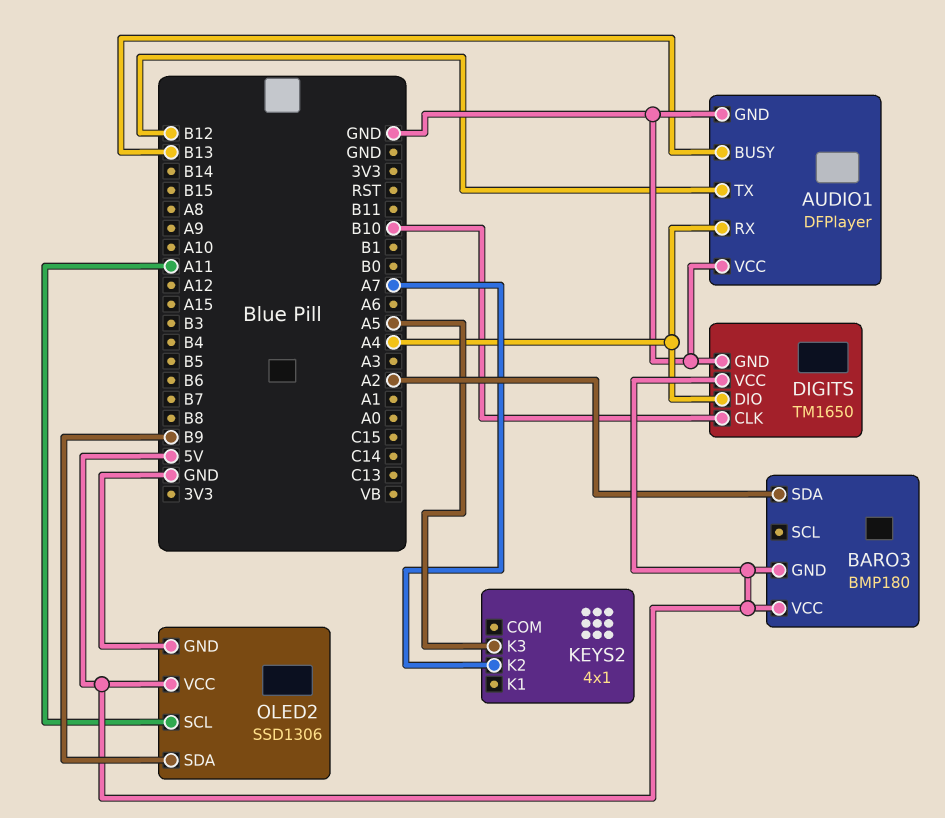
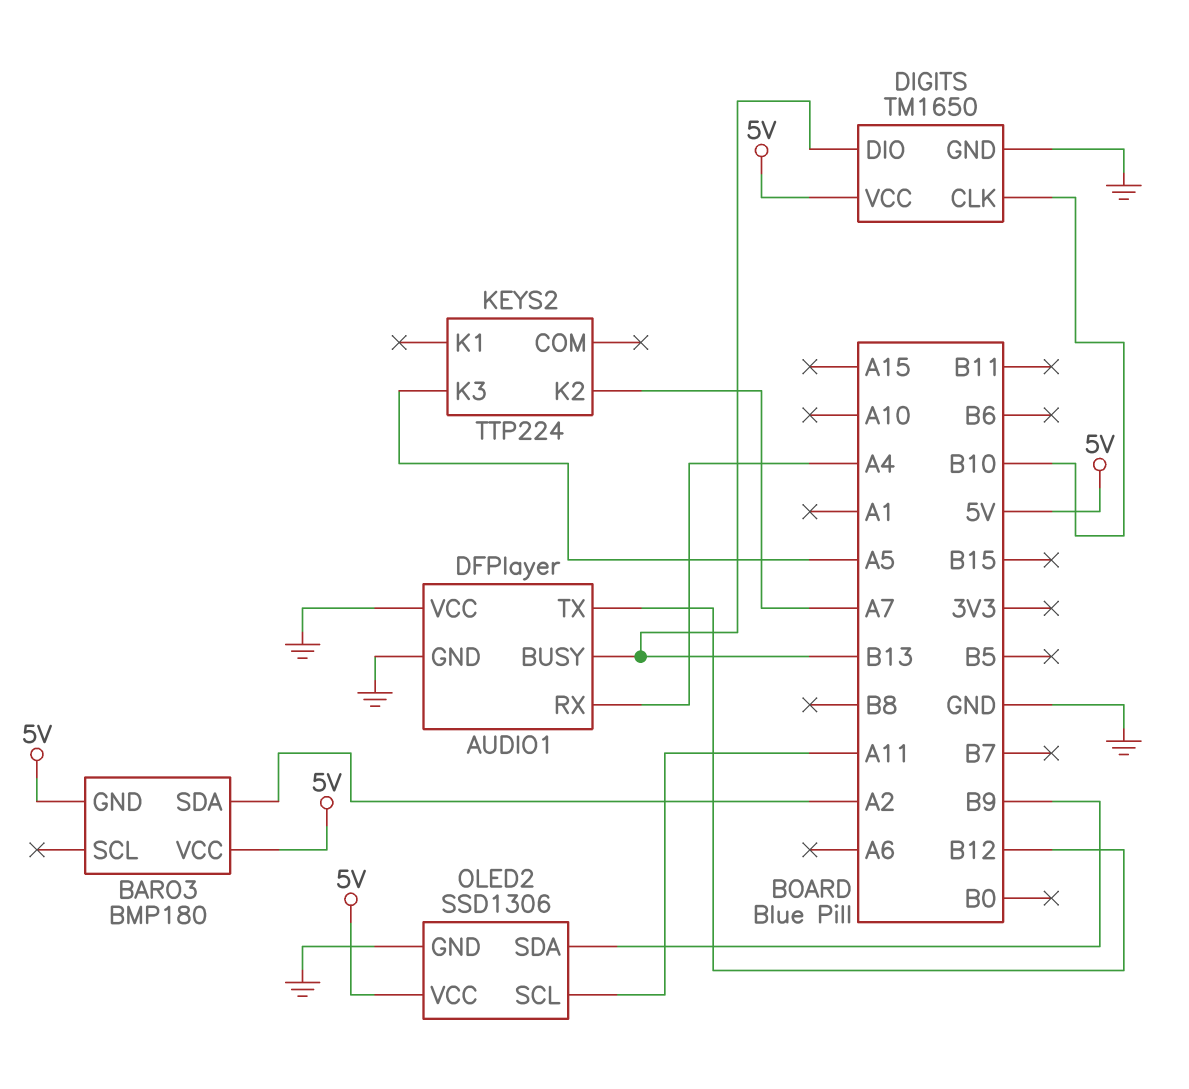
DIGITS pin DIO: A4 -> B13
KEYS2: 4x1 -> TTP224

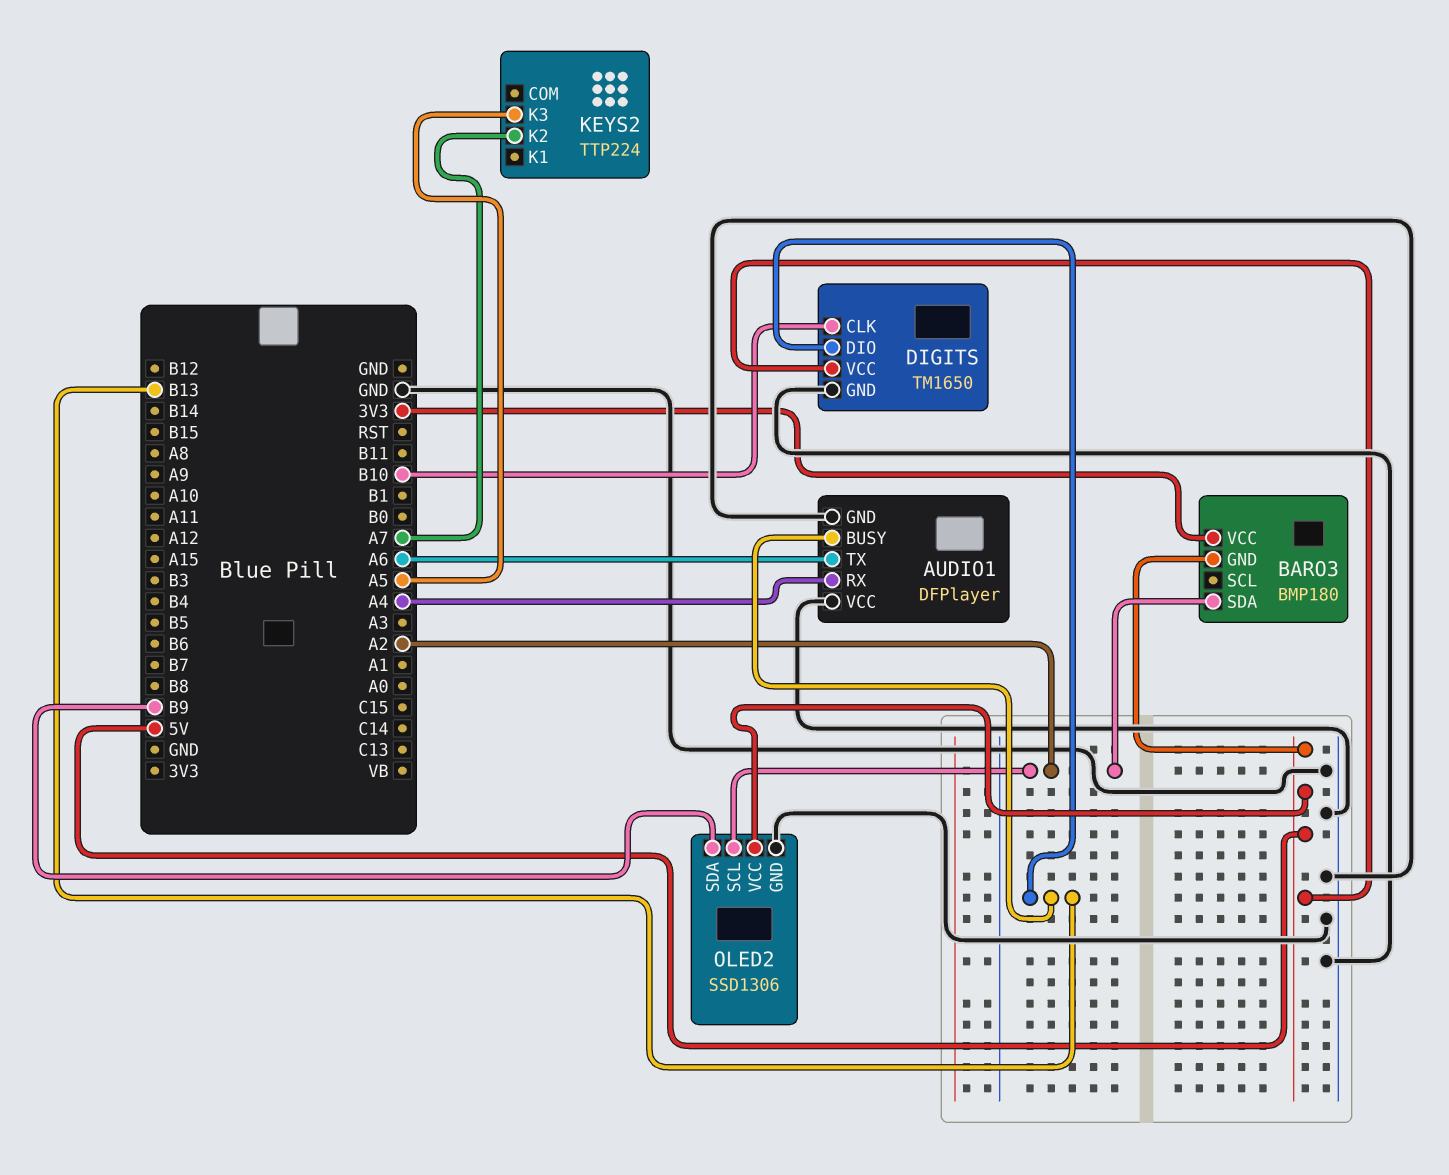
AUDIO1 pin TX: B12 -> A6
BARO3 pin VCC: 5V -> 3V3
OLED2 pin SCL: A11 -> A2

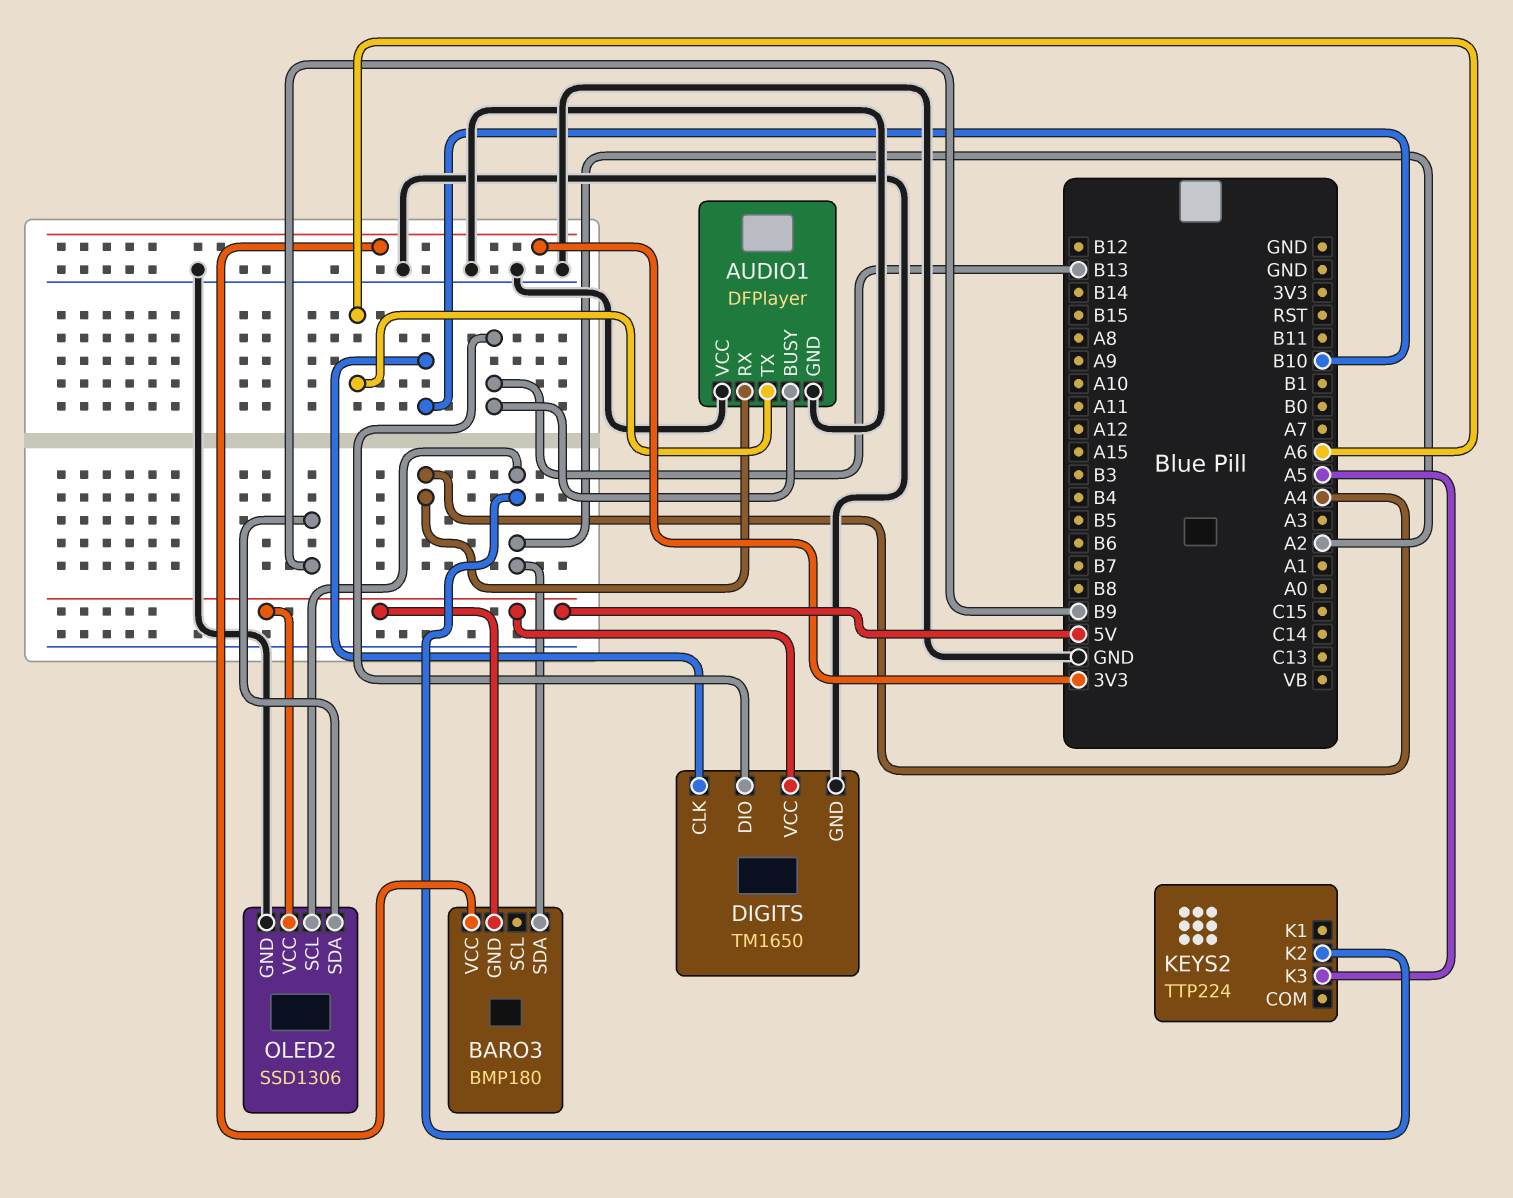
KEYS2 pin K2: A7 -> A2

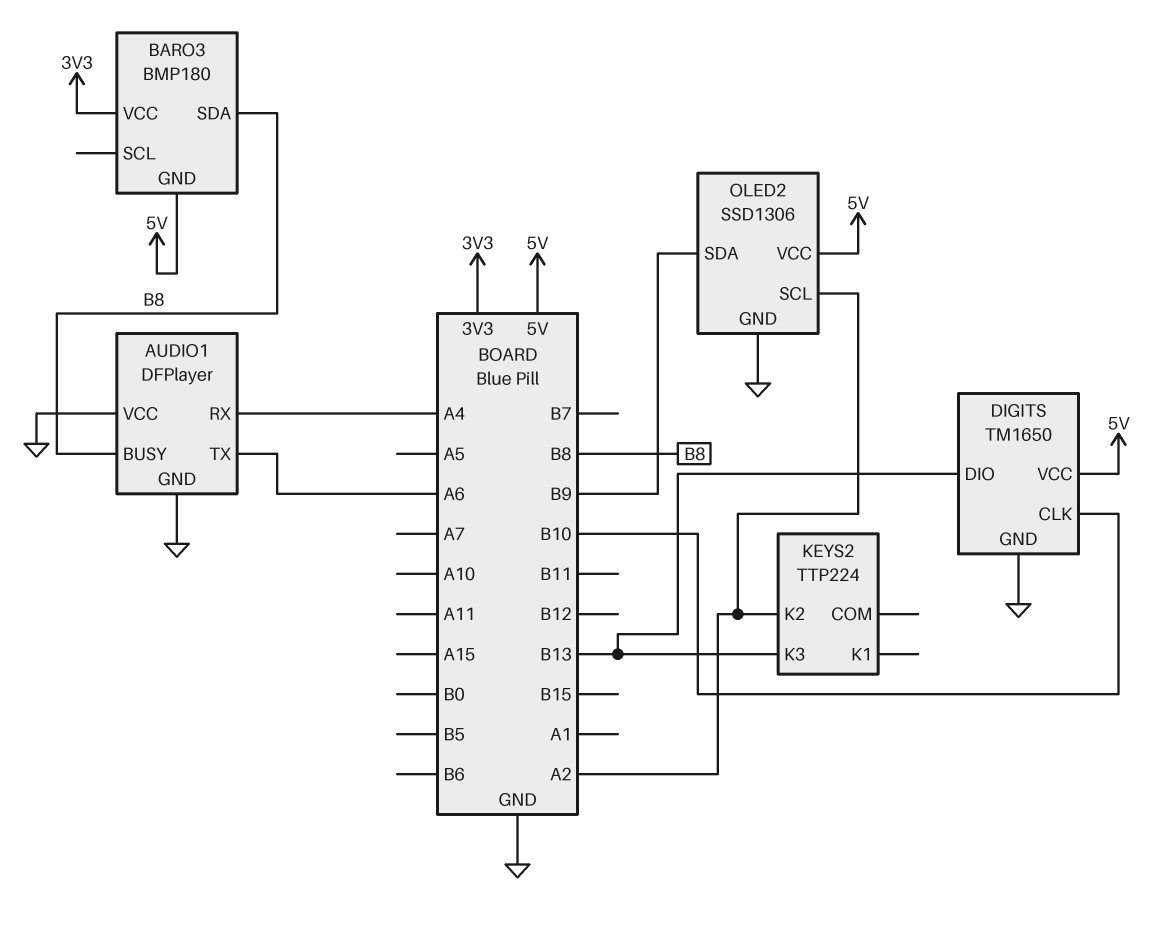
AUDIO1 pin BUSY: B13 -> B8
BARO3 pin SDA: A2 -> B8
KEYS2 pin K3: A5 -> B13

